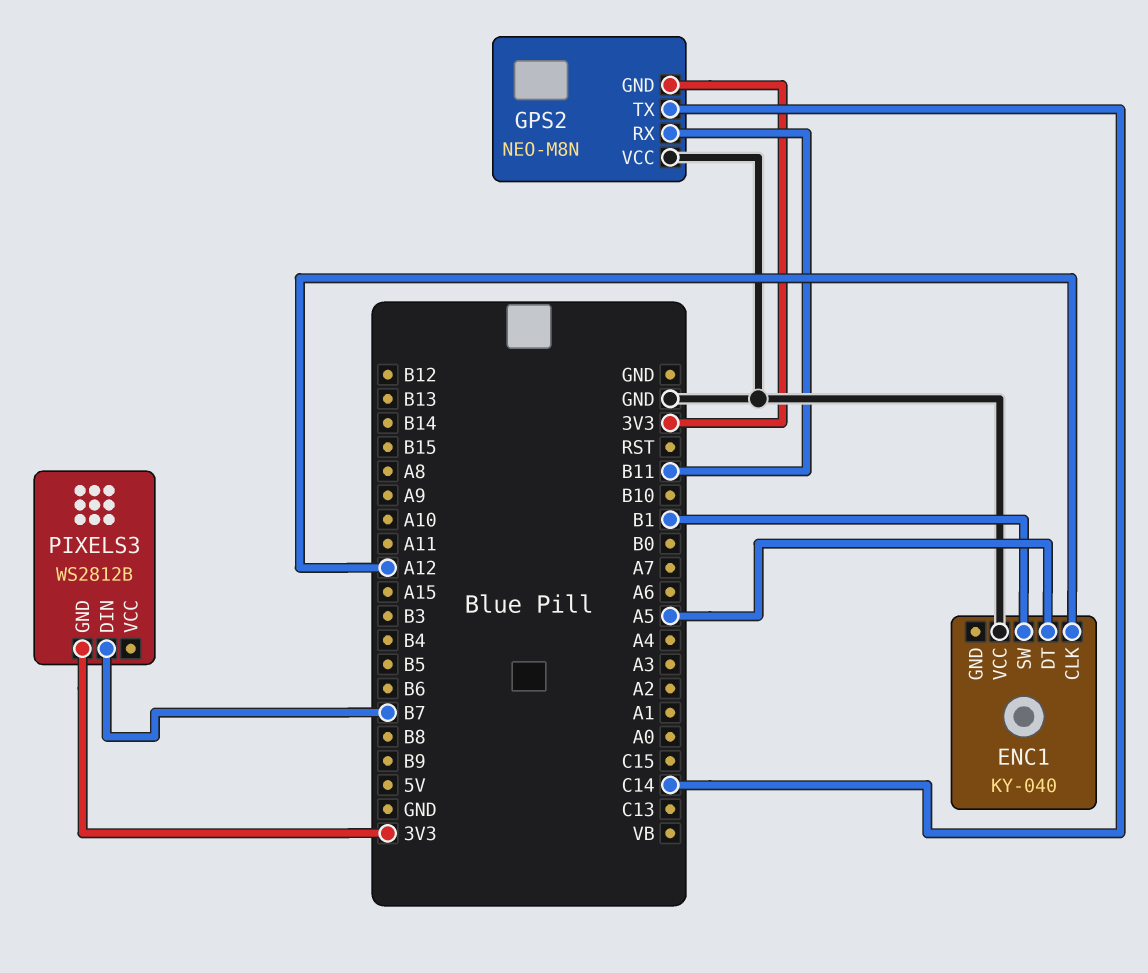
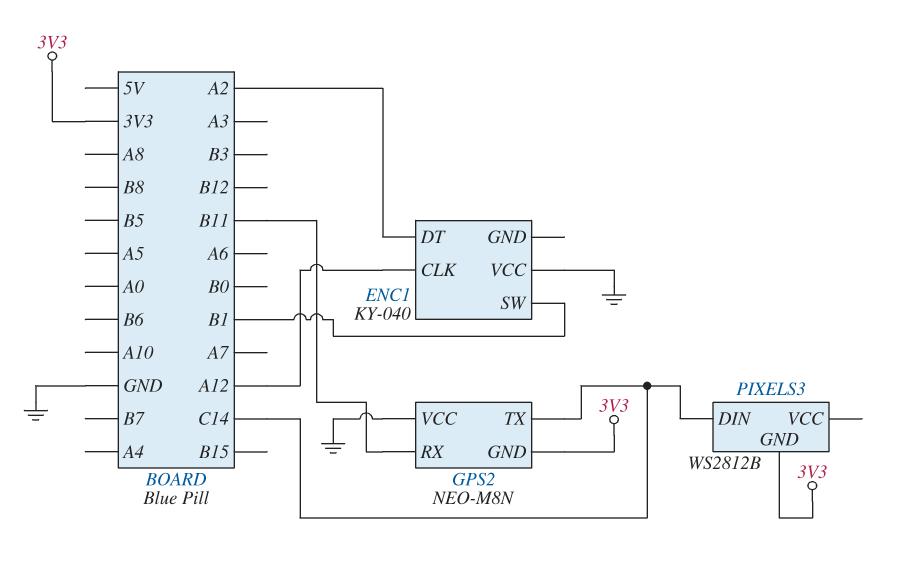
ENC1 pin DT: A5 -> A2
PIXELS3 pin DIN: B7 -> C14

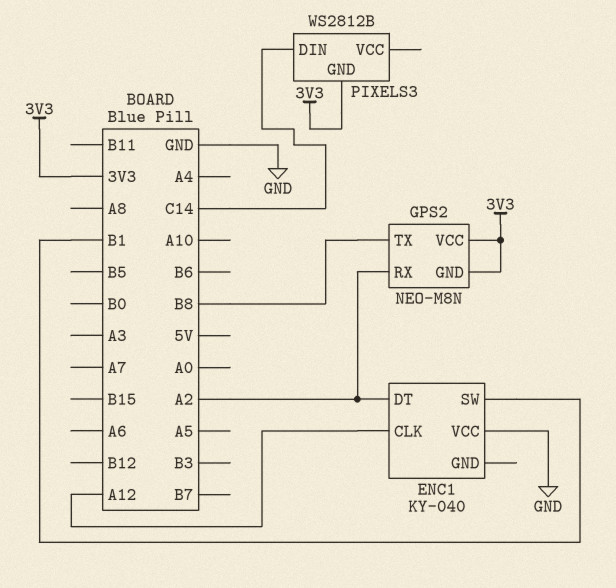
GPS2 pin RX: B11 -> A2
GPS2 pin TX: C14 -> B8
GPS2 pin VCC: GND -> 3V3

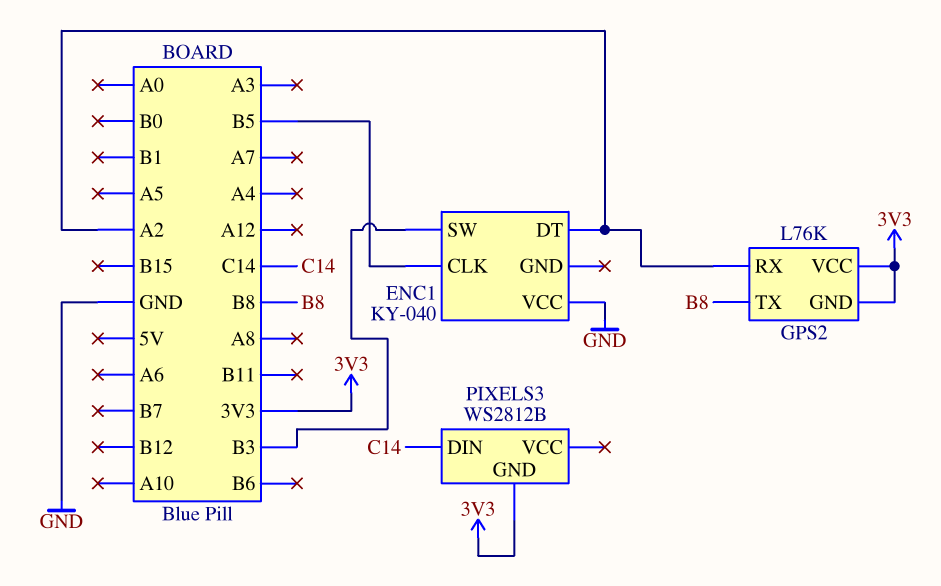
ENC1 pin CLK: A12 -> B5
ENC1 pin SW: B1 -> B3
GPS2: NEO-M8N -> L76K

